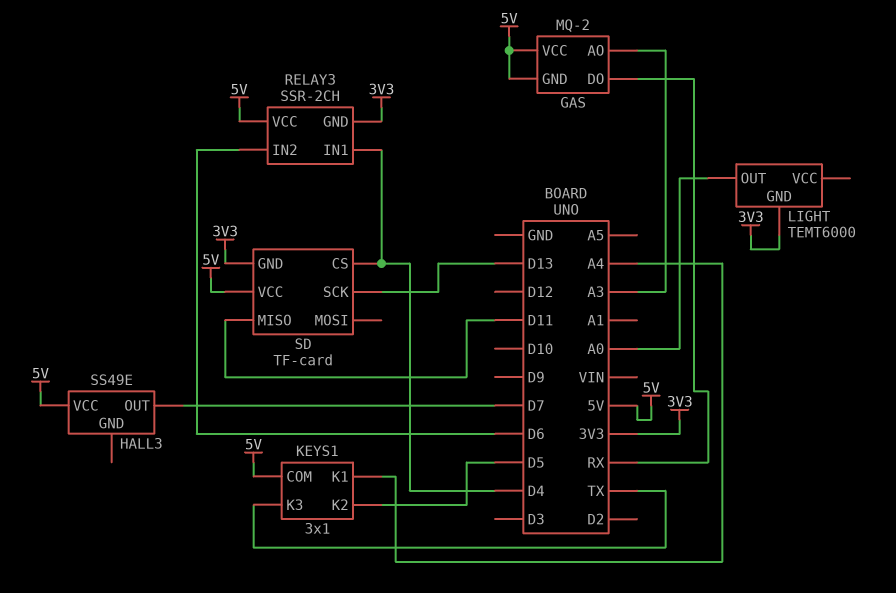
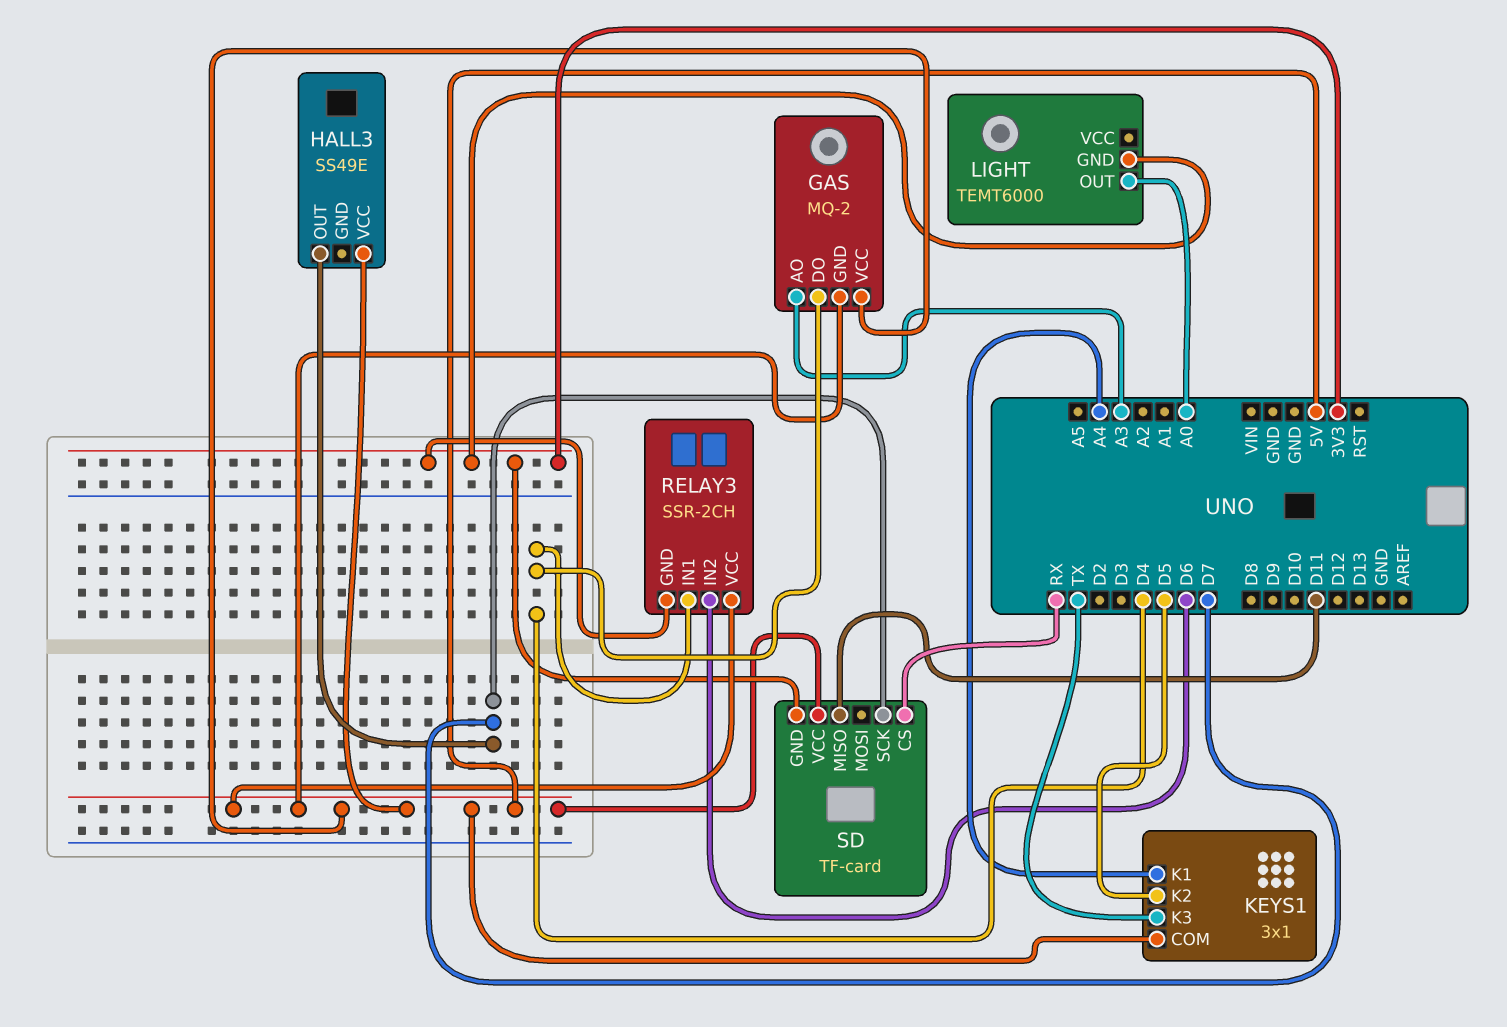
GAS pin DO: RX -> D4
SD pin CS: D4 -> RX
SD pin SCK: D13 -> D7

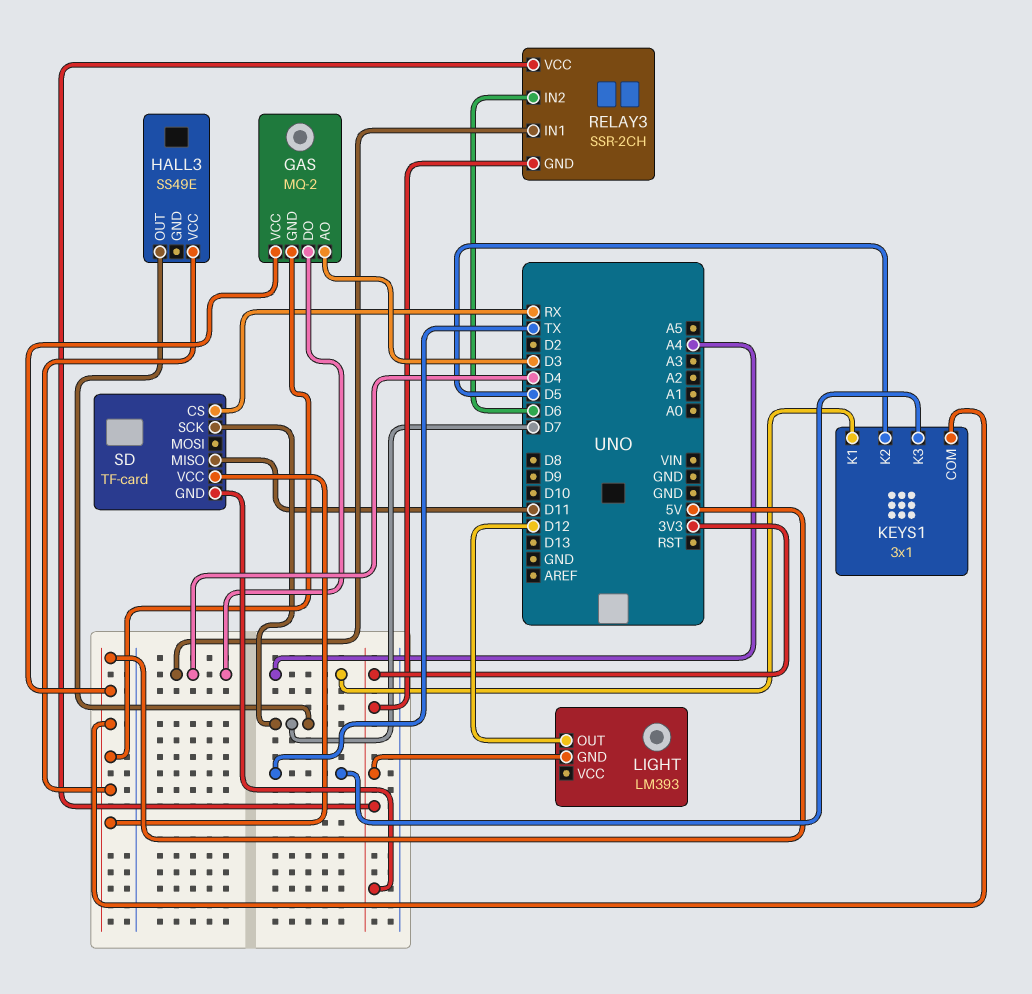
GAS pin AO: A3 -> D3
LIGHT: TEMT6000 -> LM393
LIGHT pin OUT: A0 -> D12
RELAY3 pin VCC: 5V -> 3V3

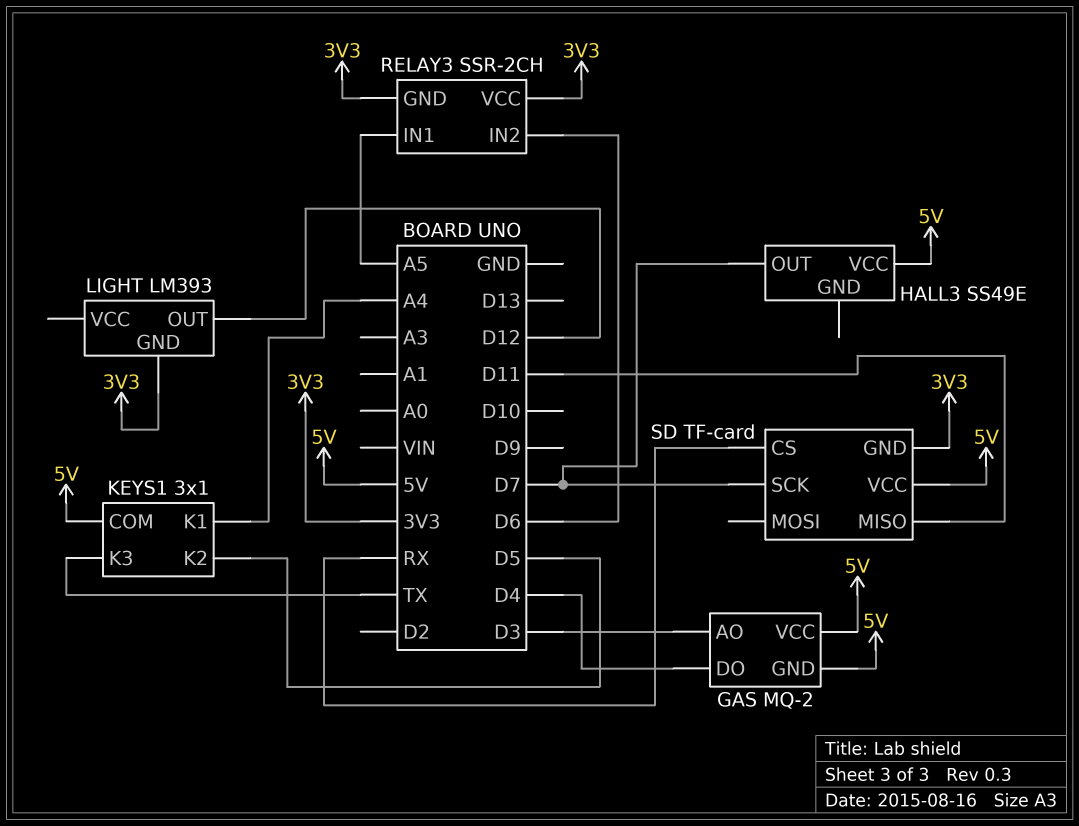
RELAY3 pin IN1: D4 -> A5

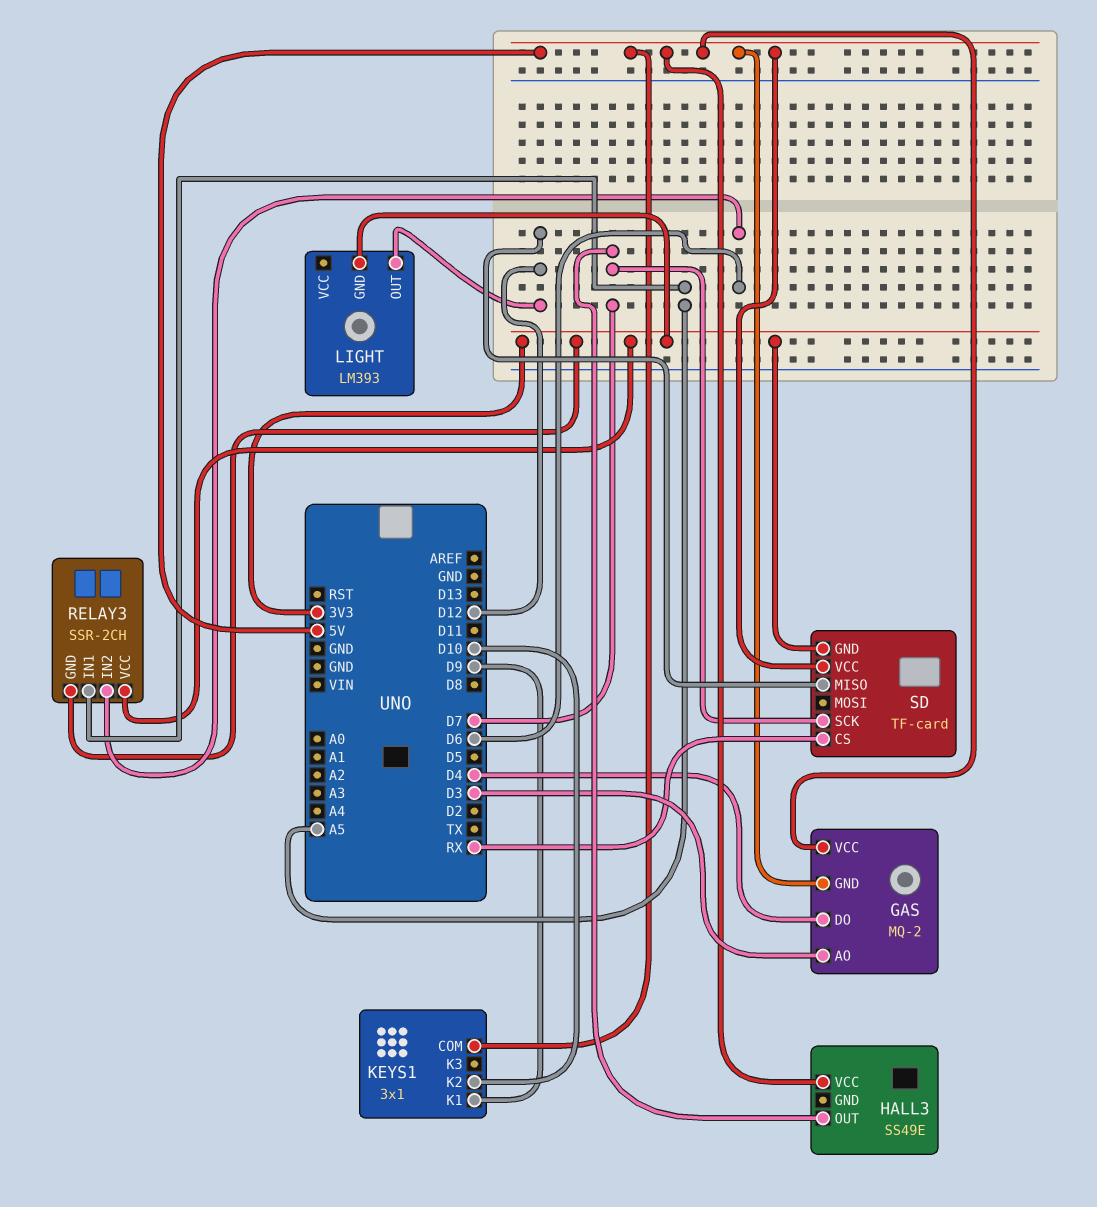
KEYS1 pin K1: A4 -> D9
KEYS1 pin K2: D5 -> D10
KEYS1 pin K3: TX -> none
SD pin MISO: D11 -> D12

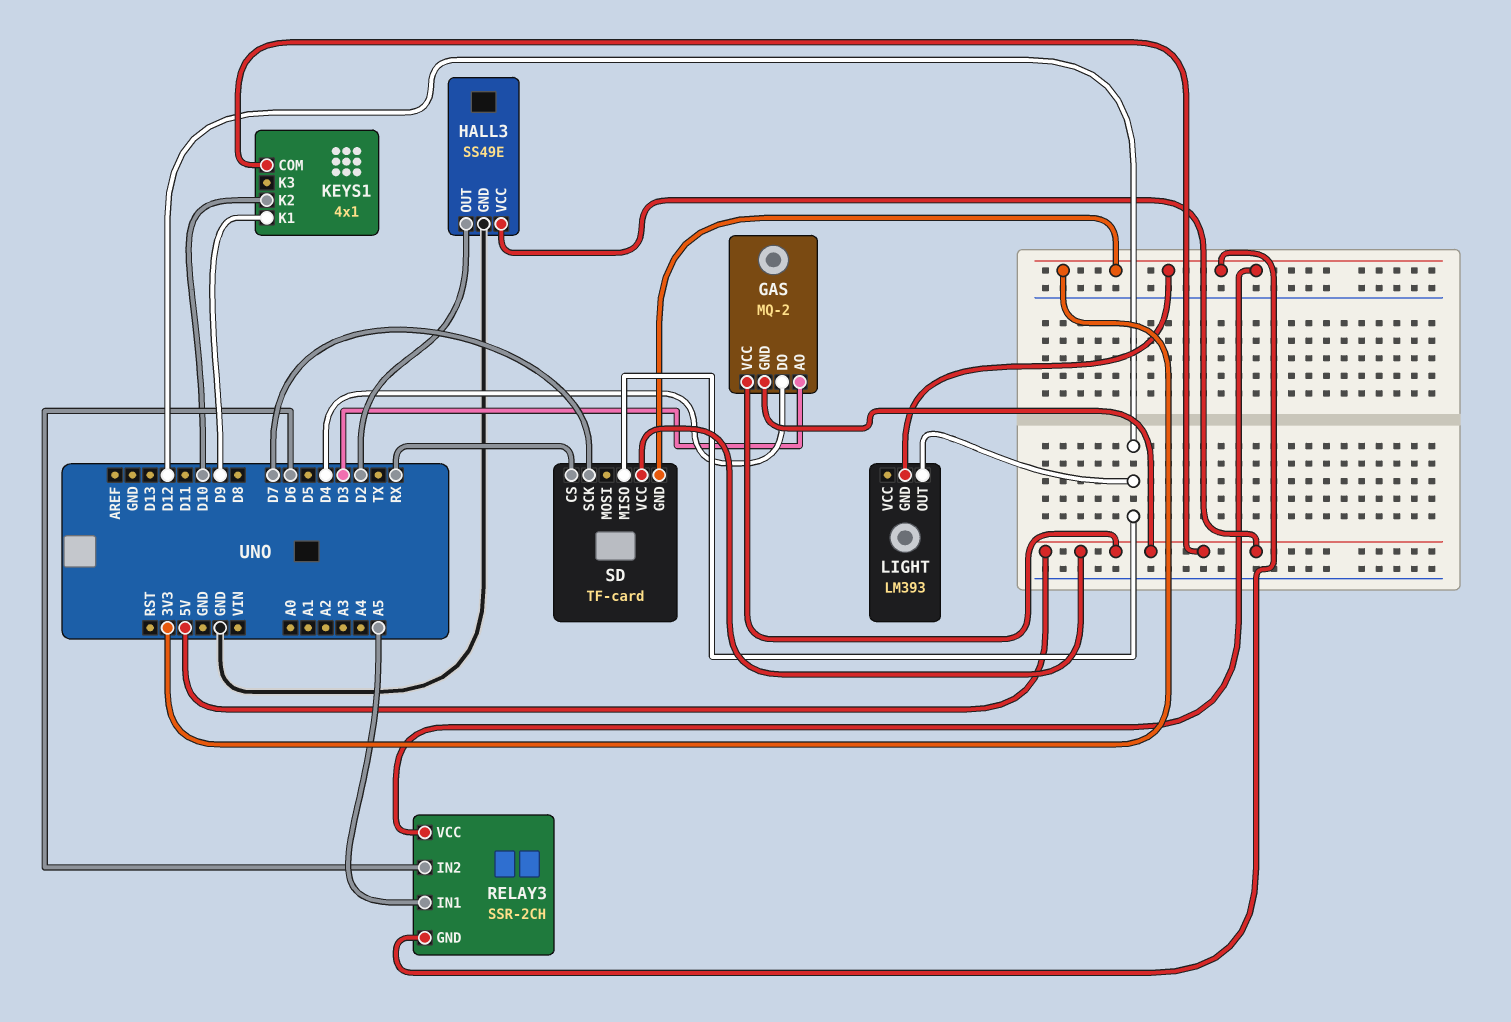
HALL3 pin GND: none -> GND
HALL3 pin OUT: D7 -> D2
KEYS1: 3x1 -> 4x1

